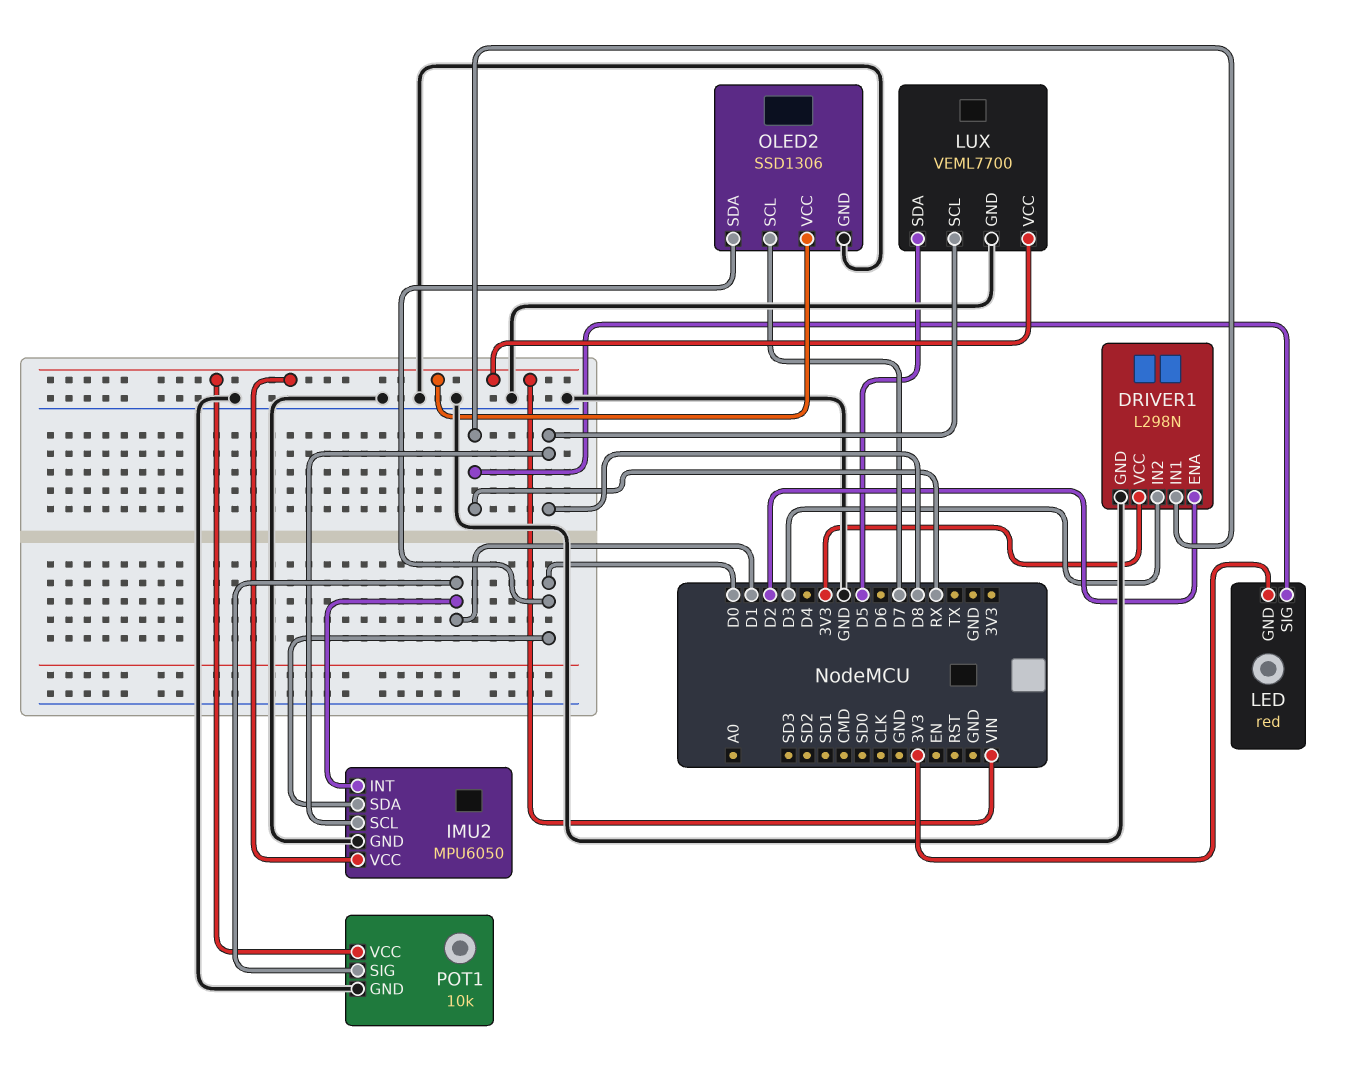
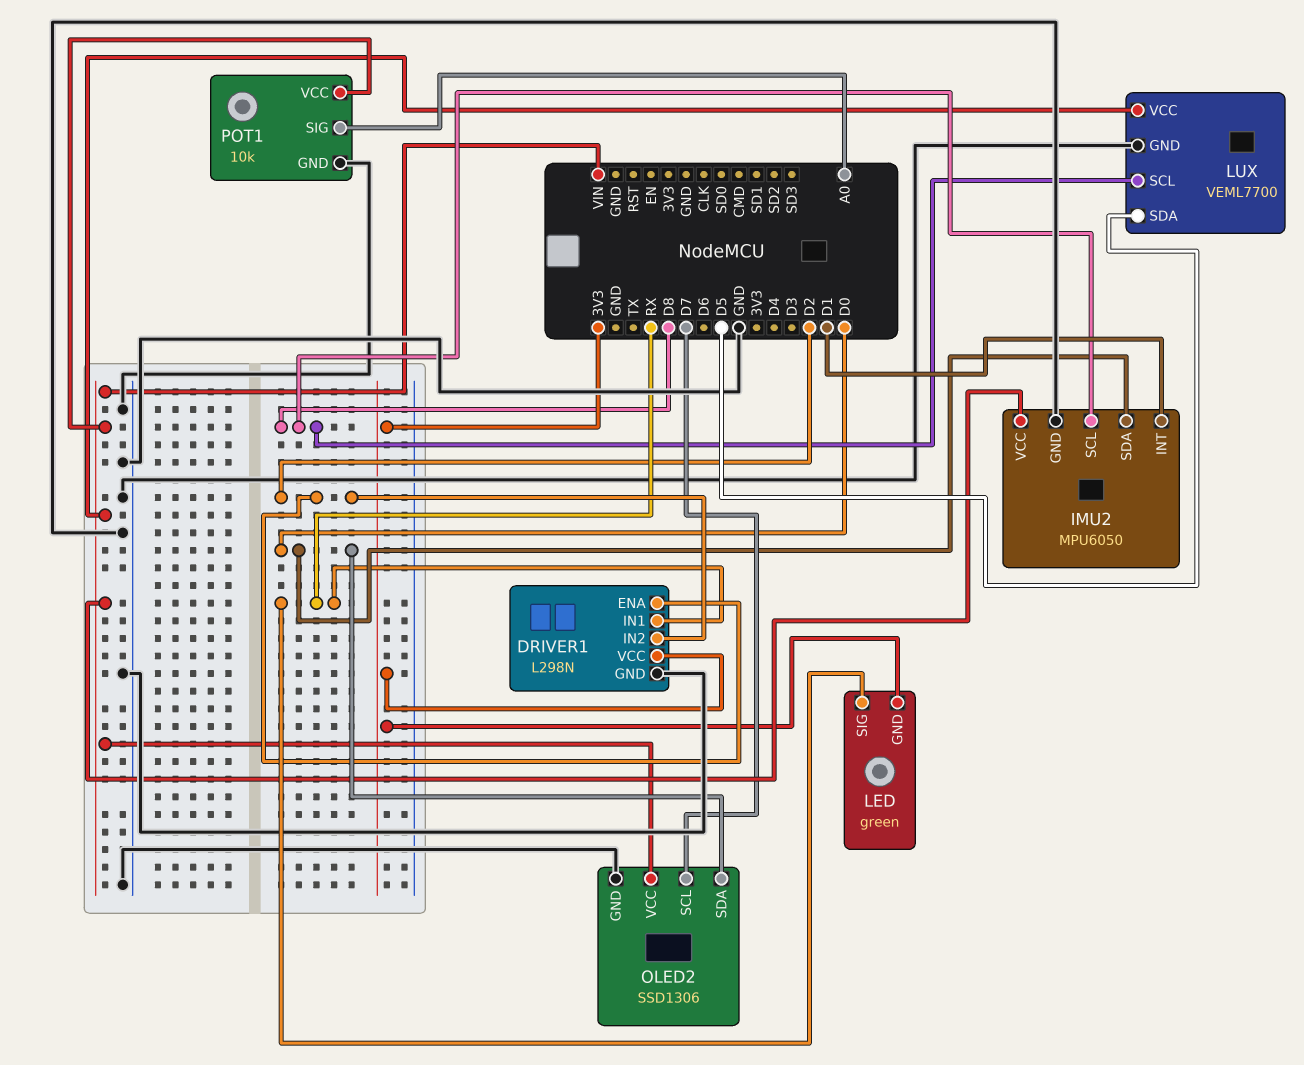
DRIVER1 pin IN2: D3 -> D2
LED: red -> green
POT1 pin SIG: D1 -> A0

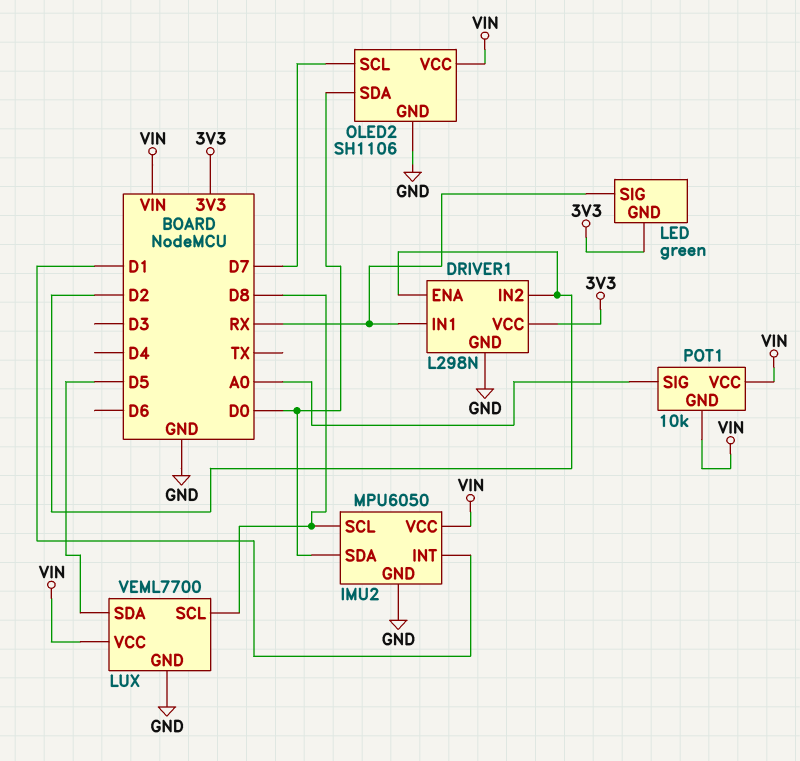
OLED2: SSD1306 -> SH1106
POT1 pin GND: GND -> VIN

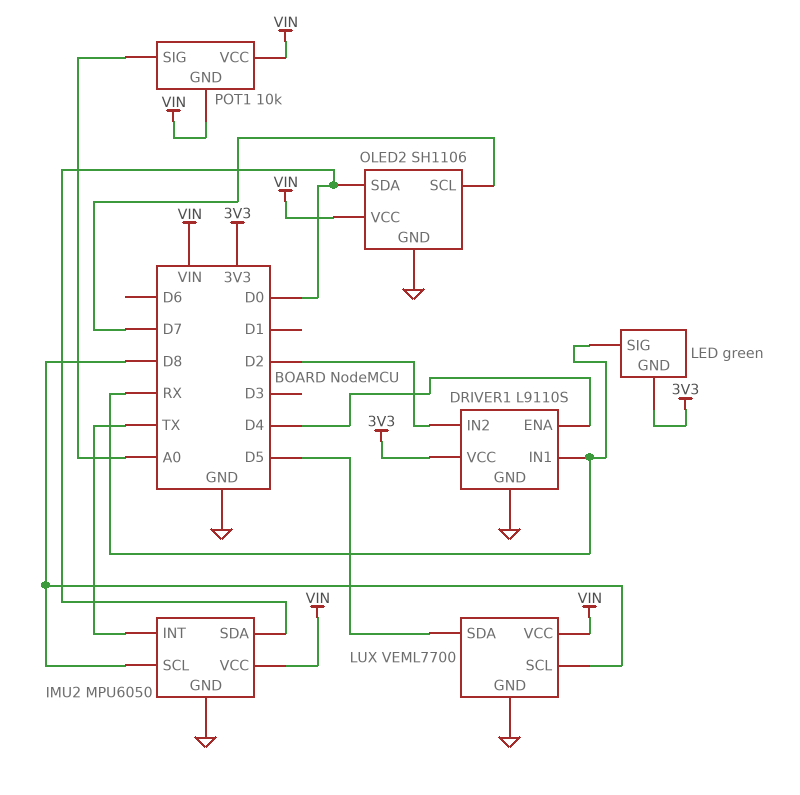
DRIVER1: L298N -> L9110S
DRIVER1 pin ENA: D2 -> D4
IMU2 pin INT: D1 -> TX

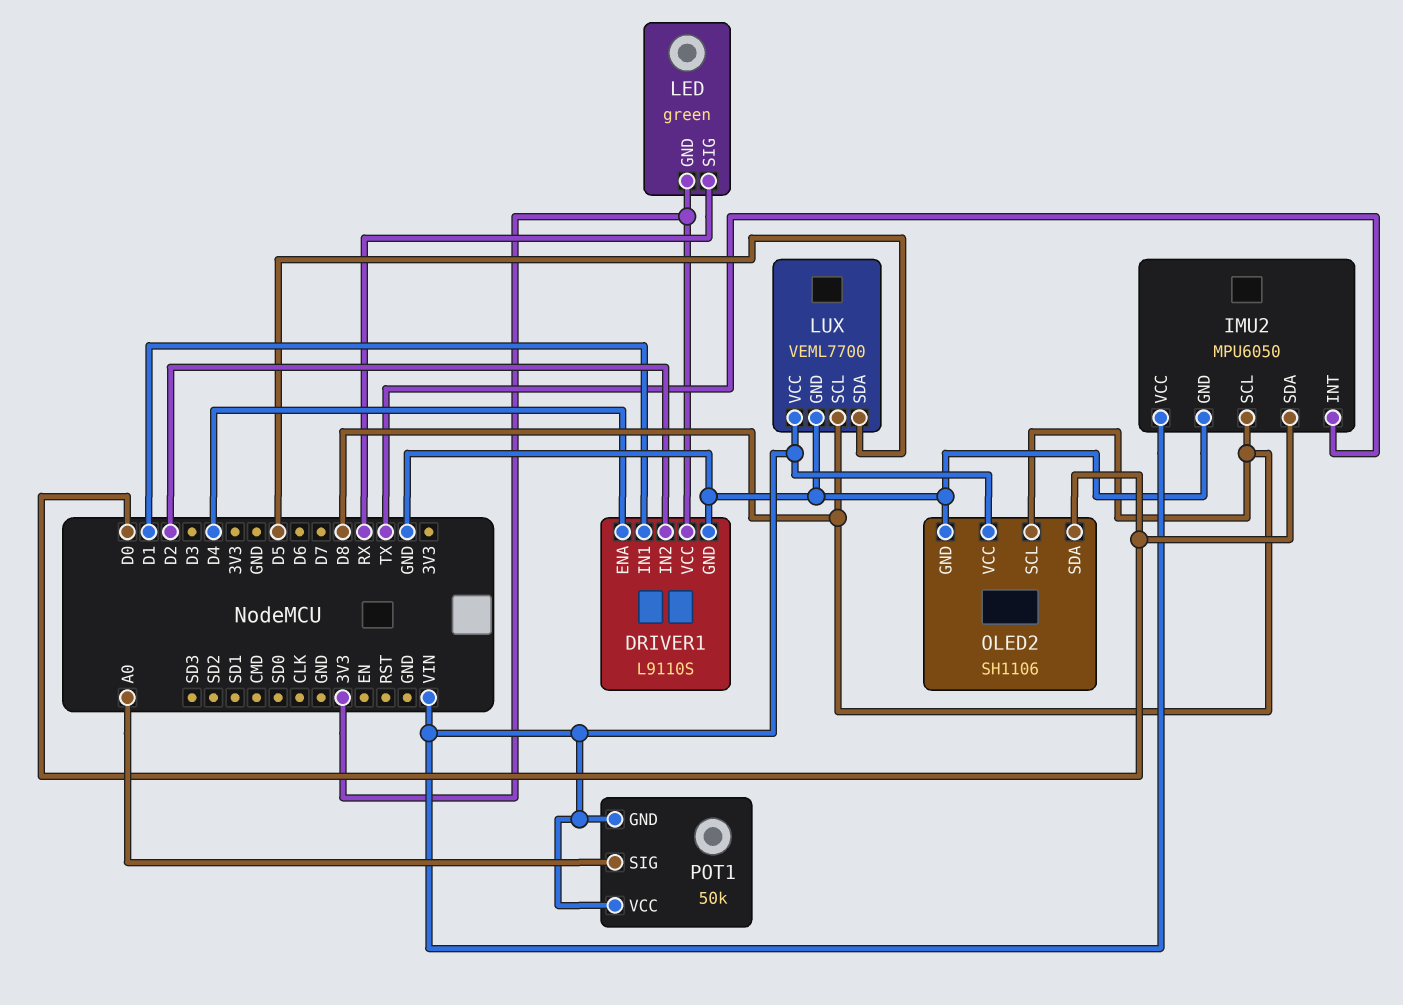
DRIVER1 pin IN1: RX -> D1
OLED2 pin SCL: D7 -> D8
POT1: 10k -> 50k

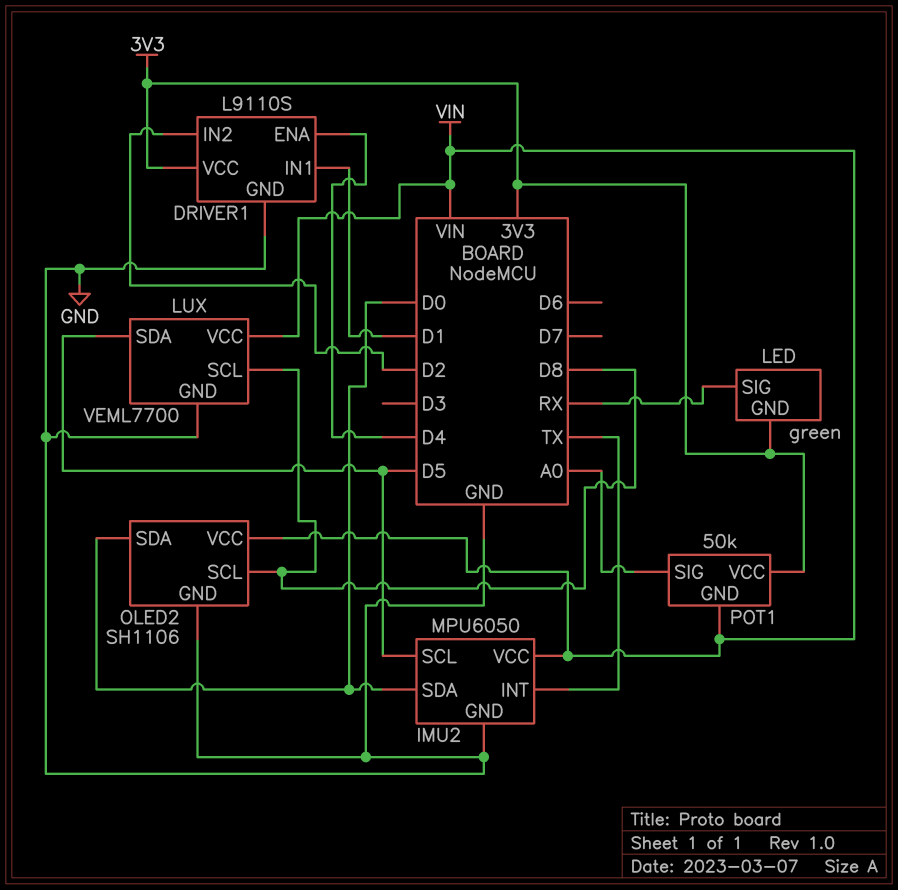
IMU2 pin SCL: D8 -> D5
POT1 pin VCC: VIN -> 3V3

